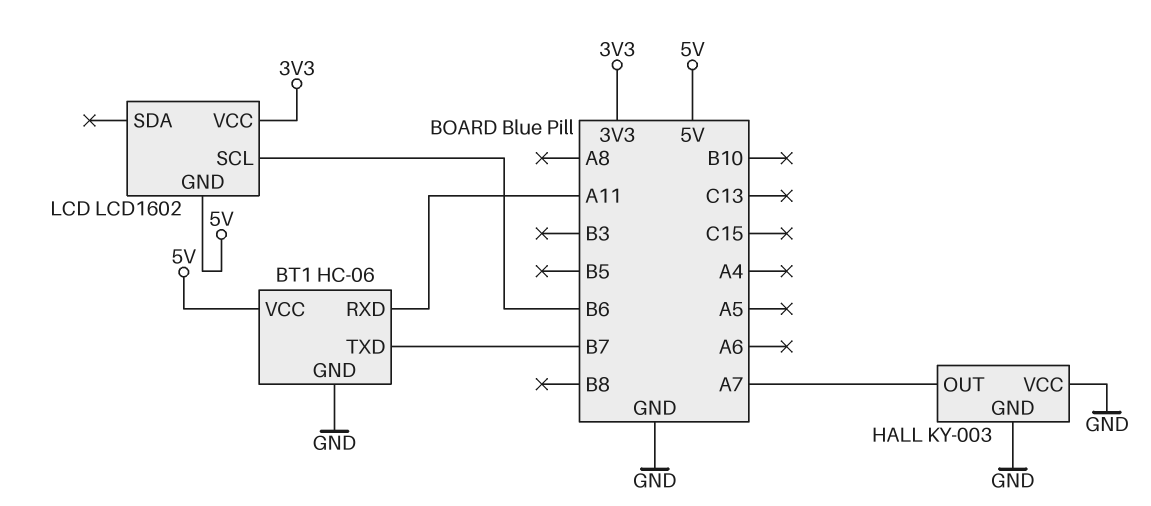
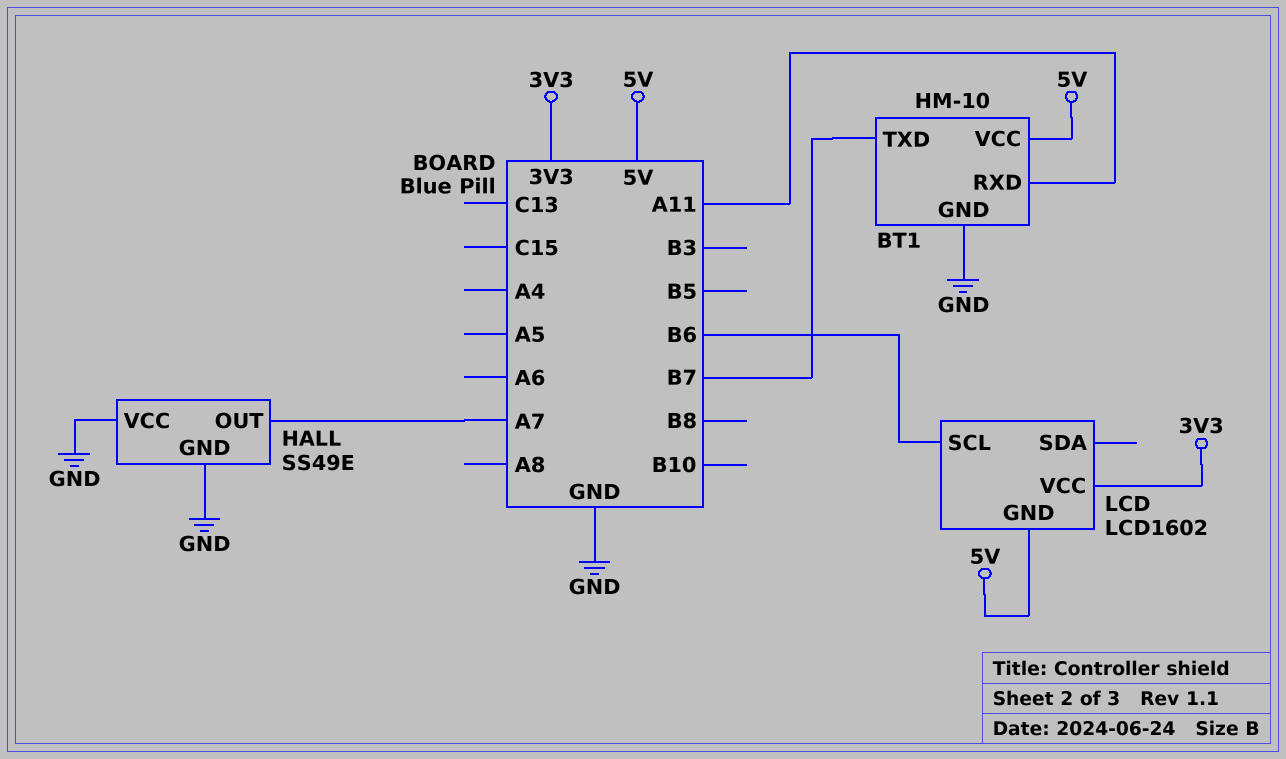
BT1: HC-06 -> HM-10
HALL: KY-003 -> SS49E

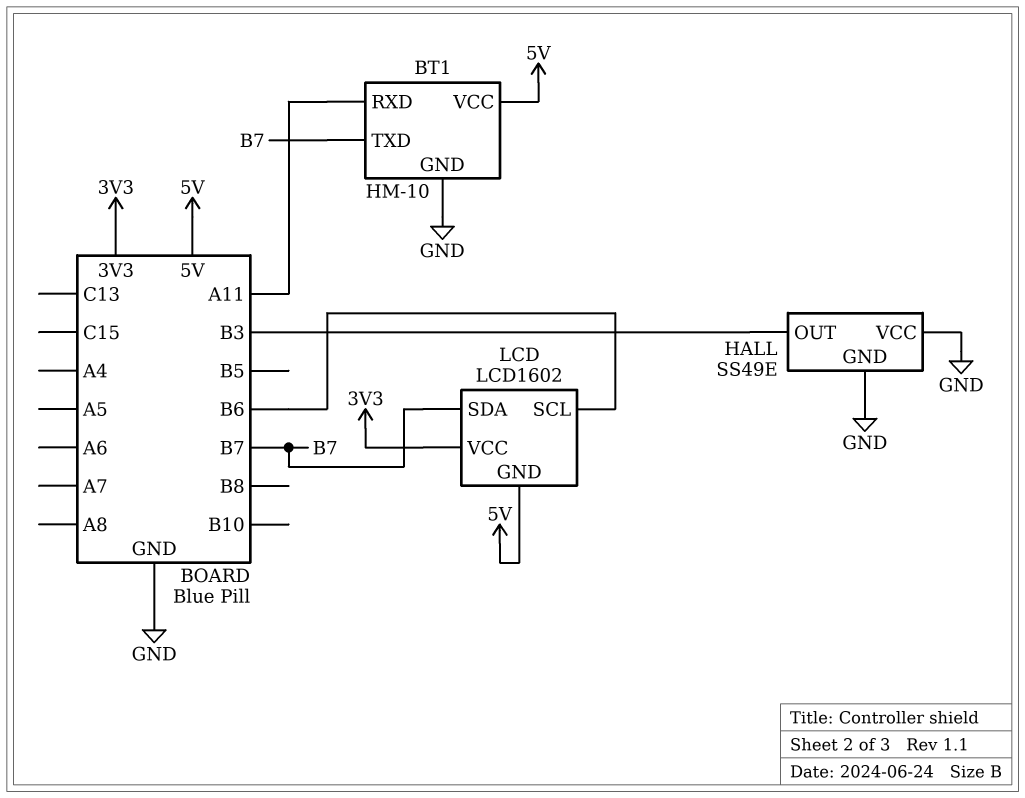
HALL pin OUT: A7 -> B3
LCD pin SDA: none -> B7

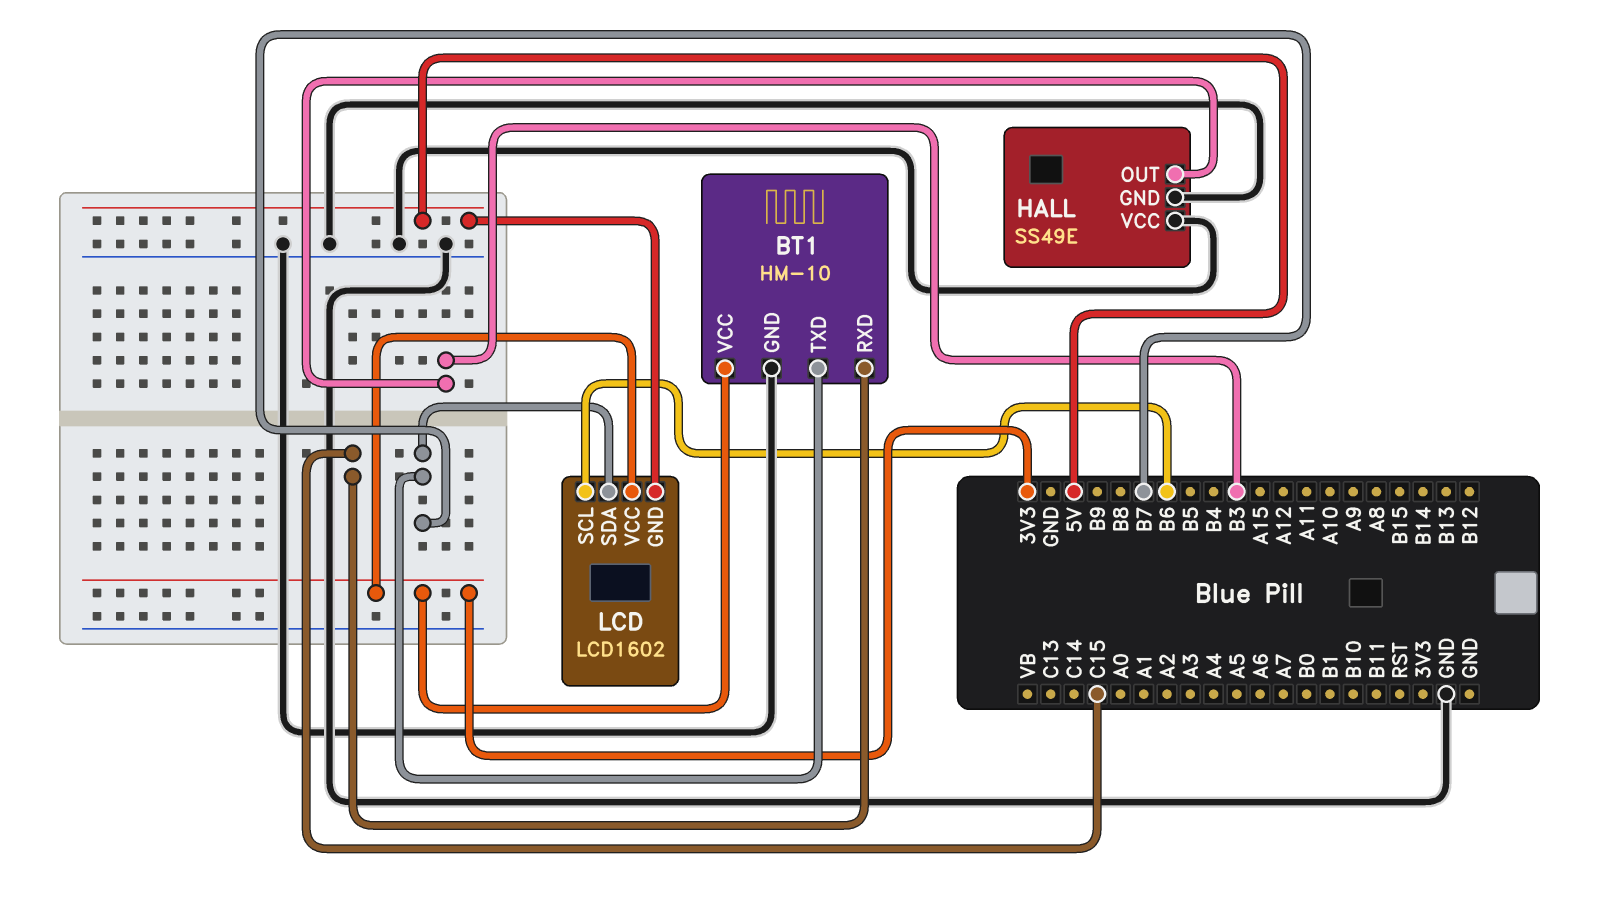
BT1 pin RXD: A11 -> C15
BT1 pin VCC: 5V -> 3V3

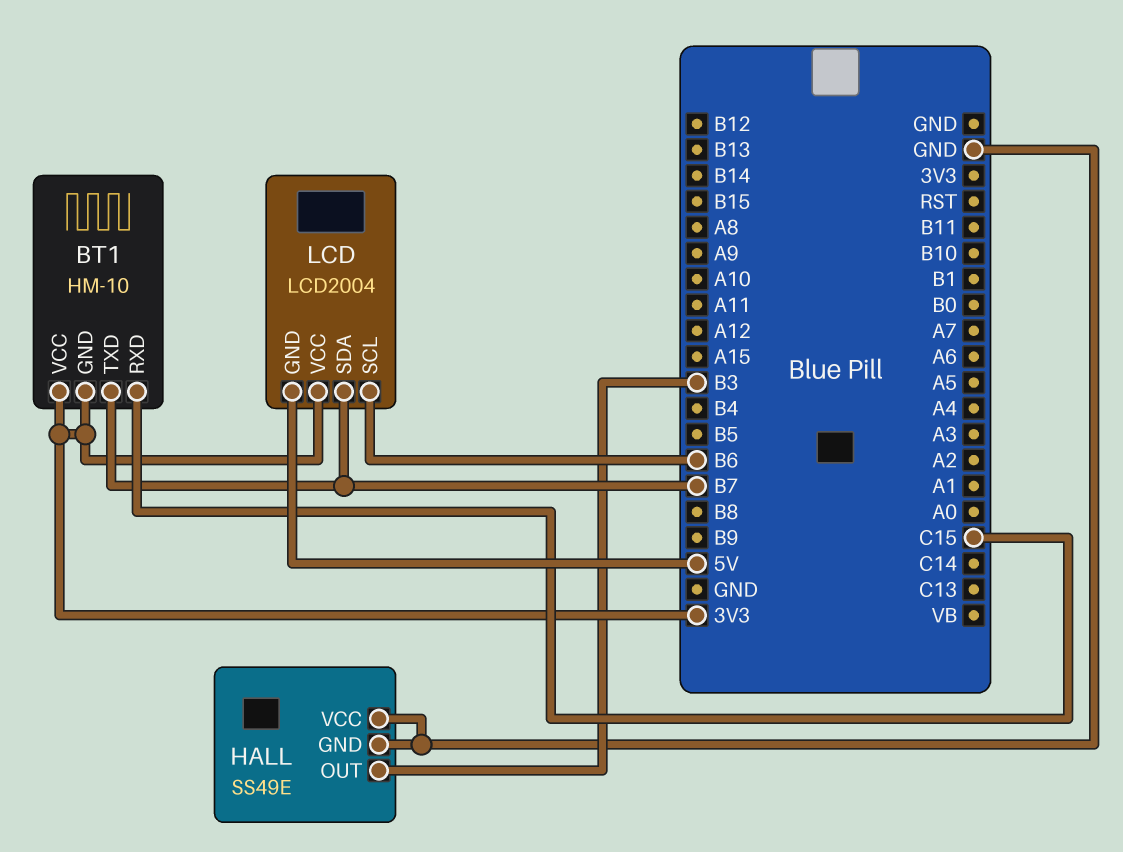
BT1 pin GND: GND -> 3V3
LCD: LCD1602 -> LCD2004

